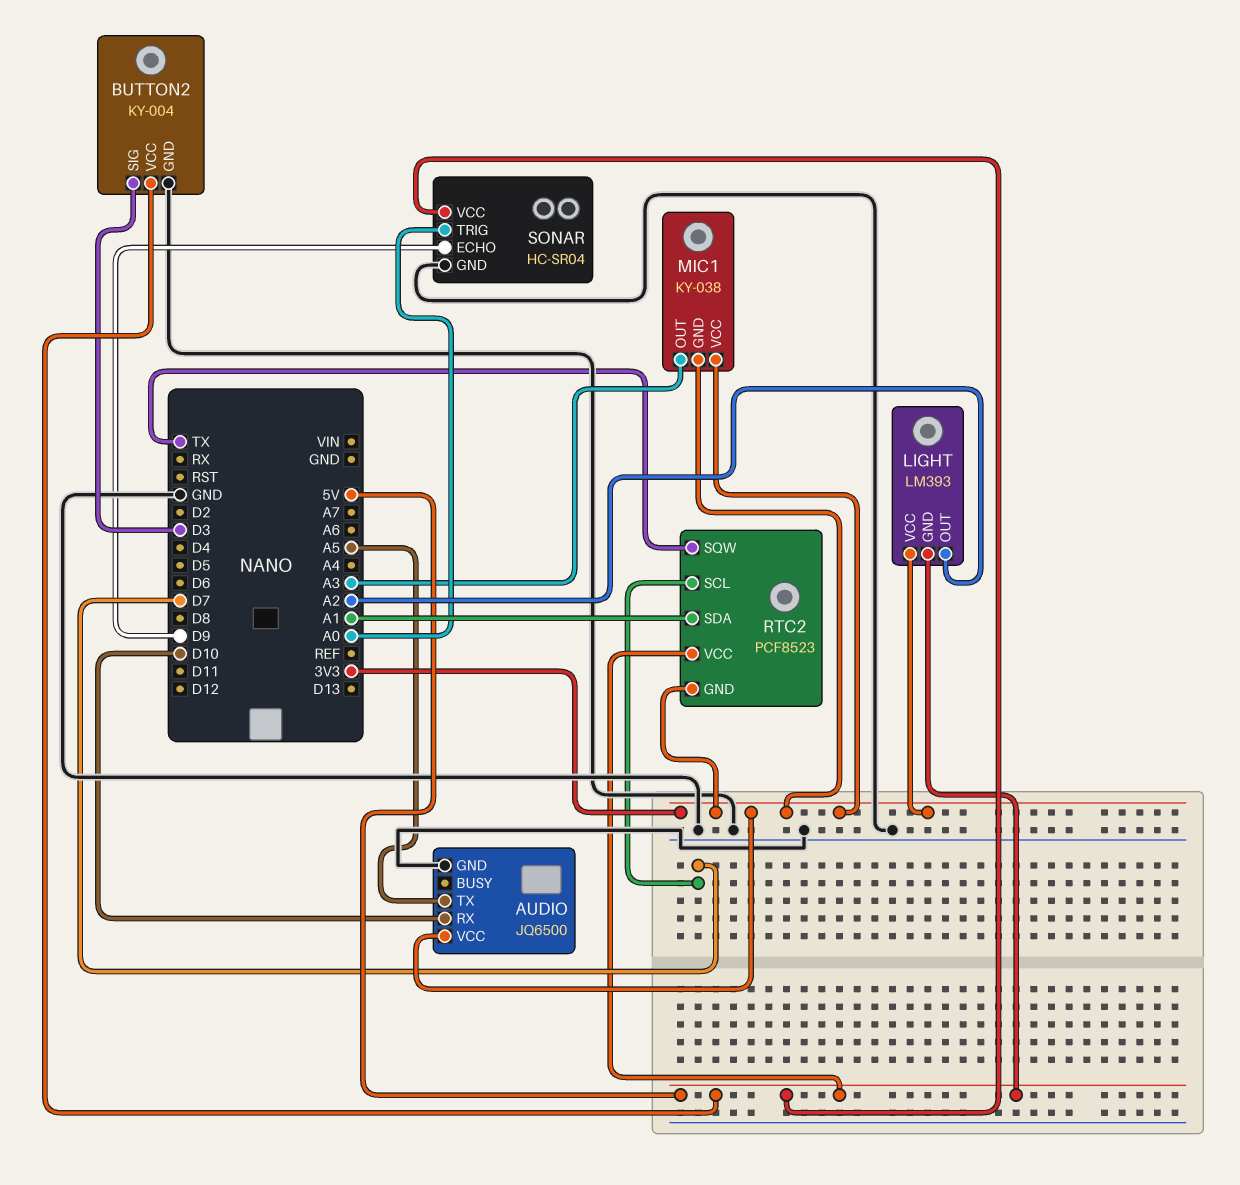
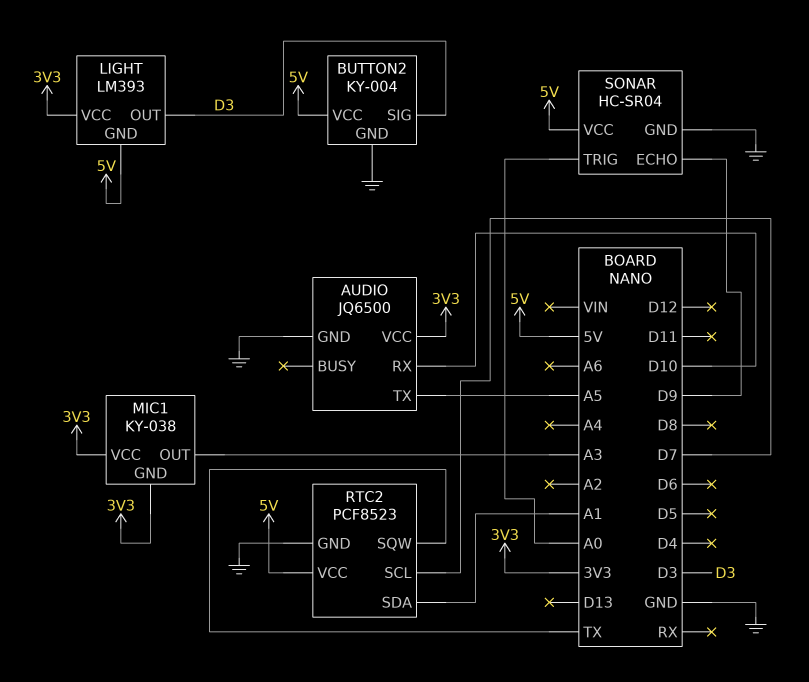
LIGHT pin OUT: A2 -> D3
RTC2 pin GND: 3V3 -> GND

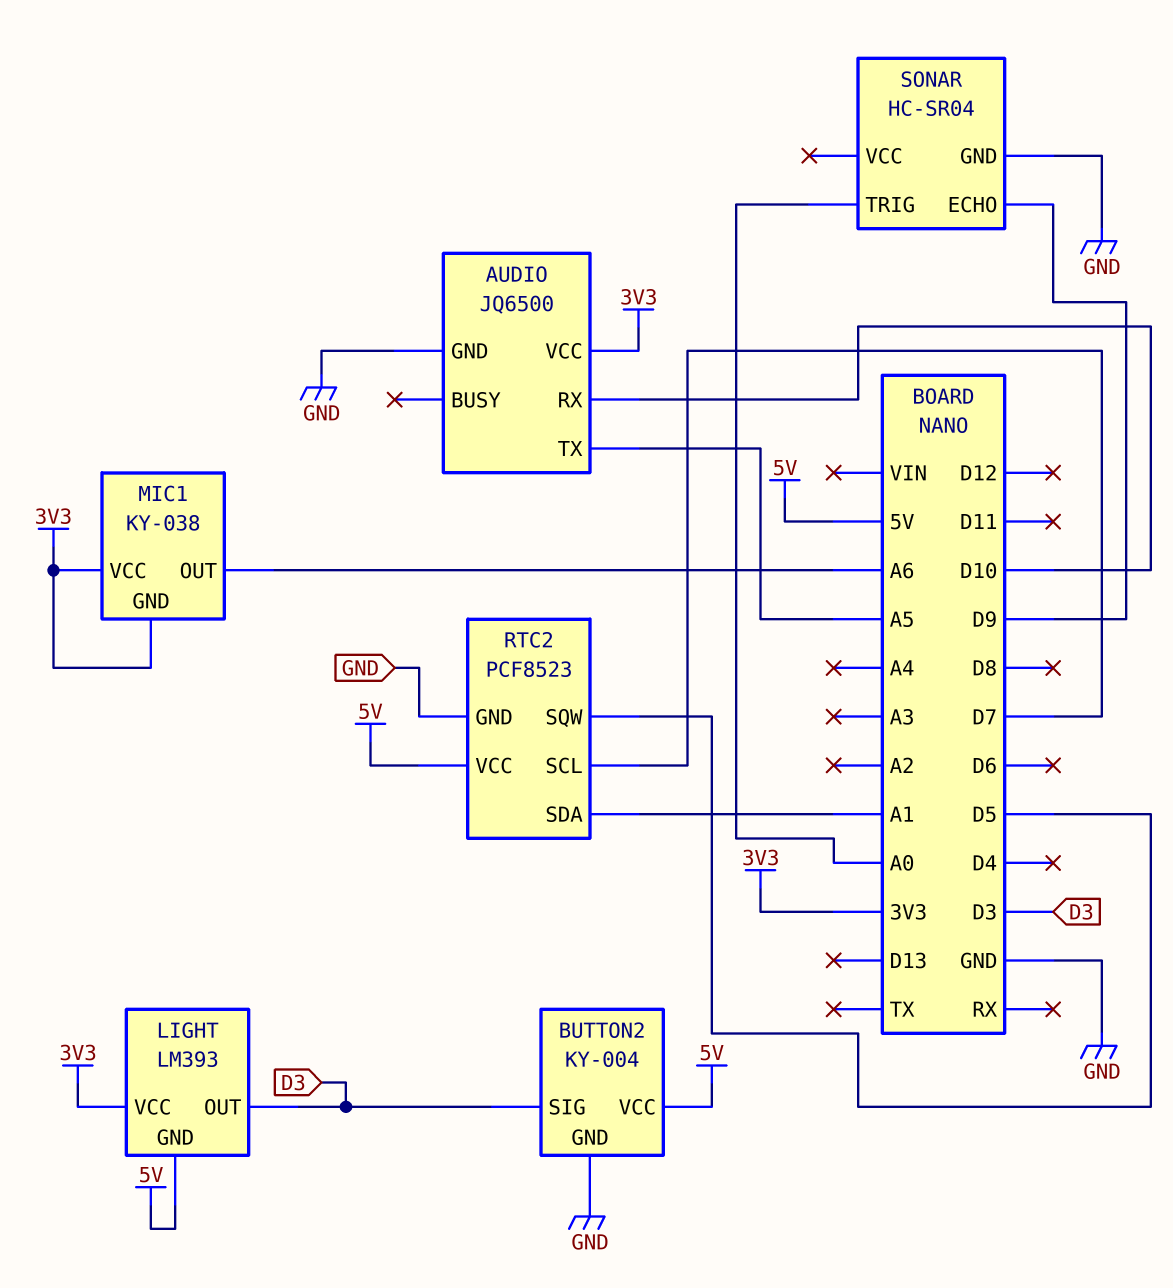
MIC1 pin OUT: A3 -> A6
RTC2 pin SQW: TX -> D5
SONAR pin VCC: 5V -> none

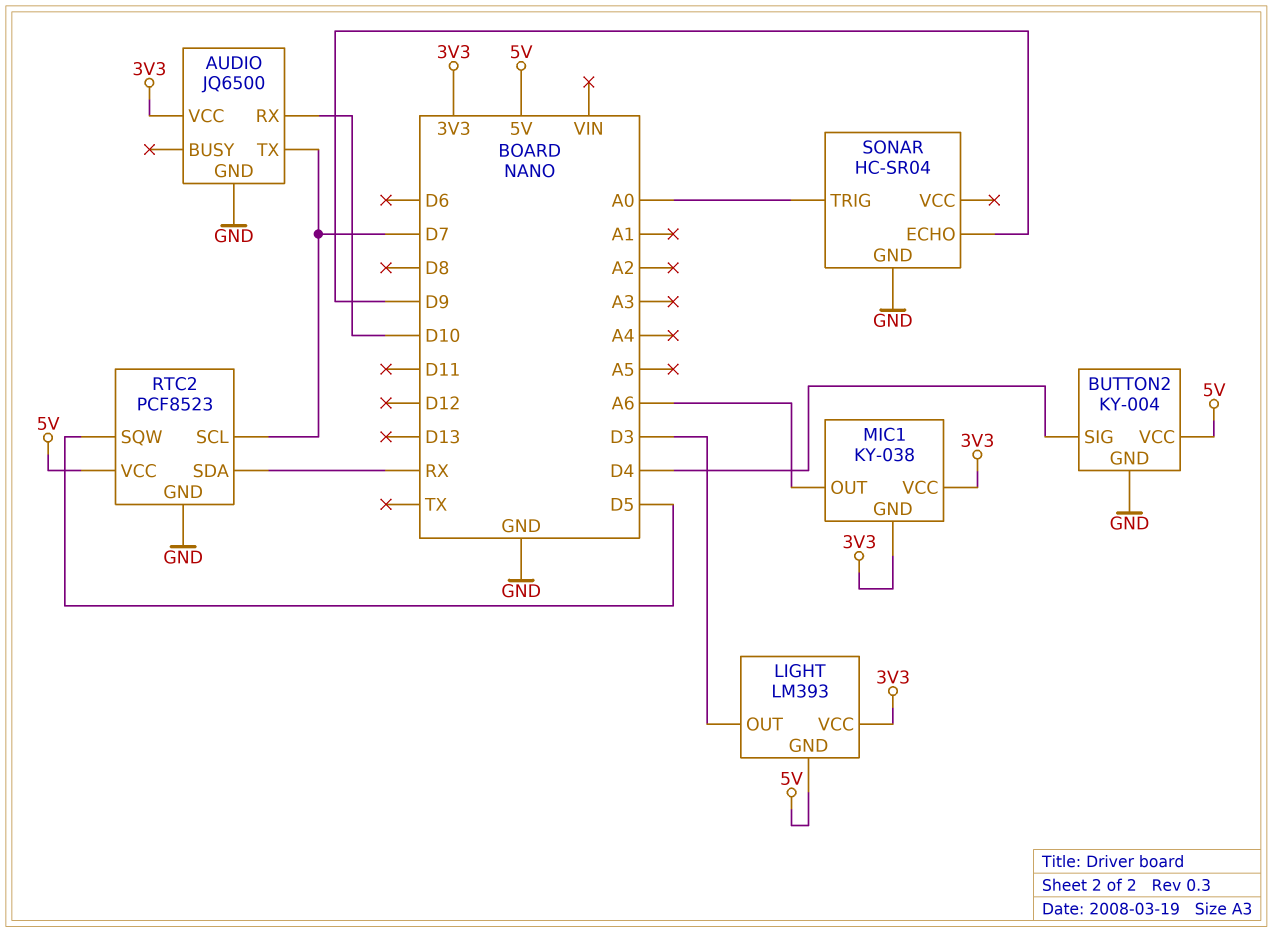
AUDIO pin TX: A5 -> D7
BUTTON2 pin SIG: D3 -> D4
RTC2 pin SDA: A1 -> RX

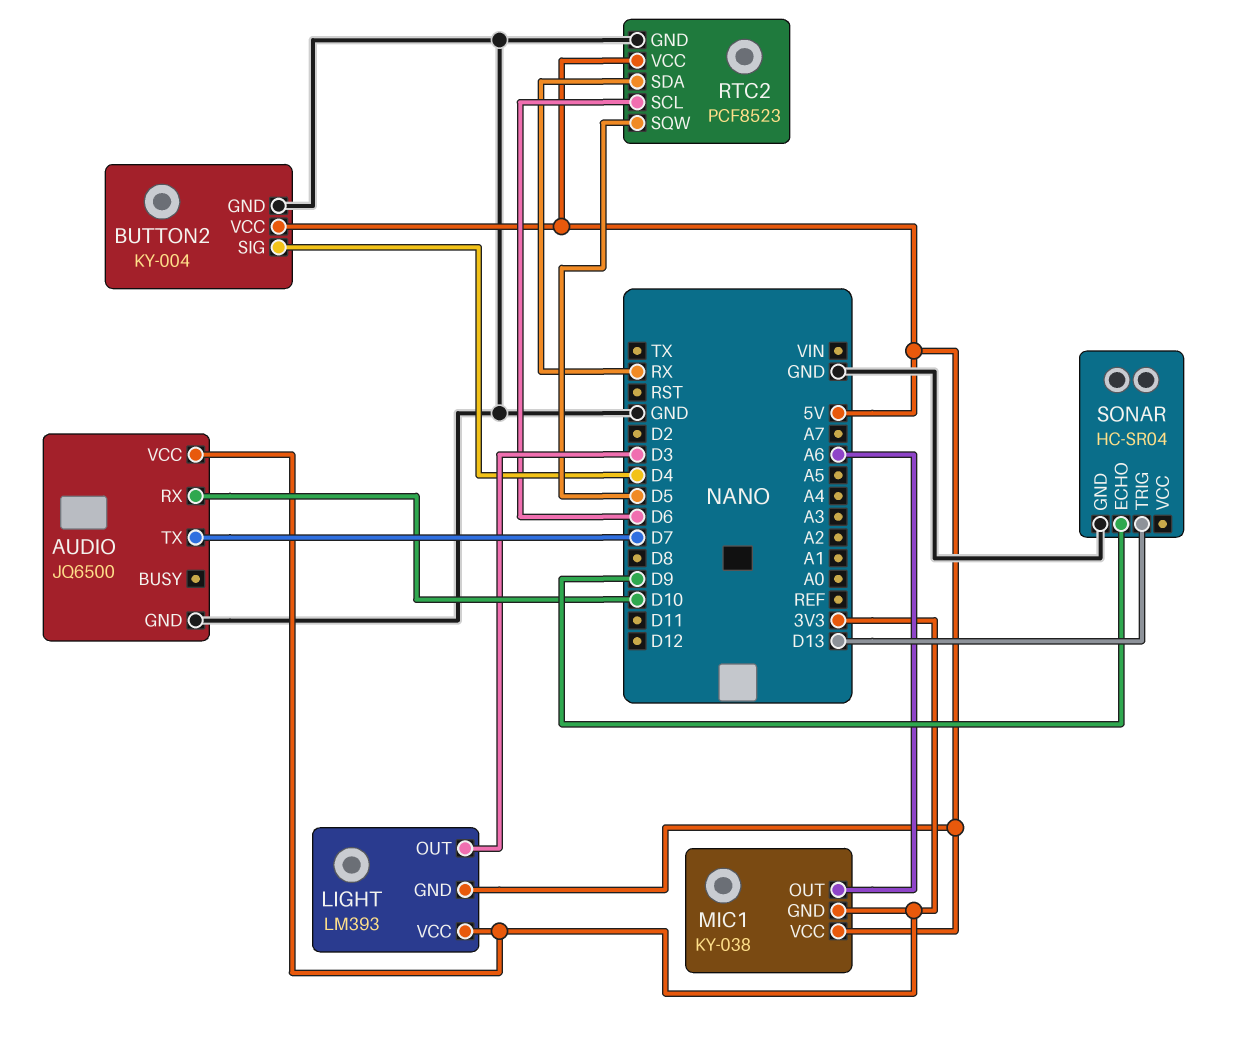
MIC1 pin VCC: 3V3 -> 5V
RTC2 pin SCL: D7 -> D6
SONAR pin TRIG: A0 -> D13

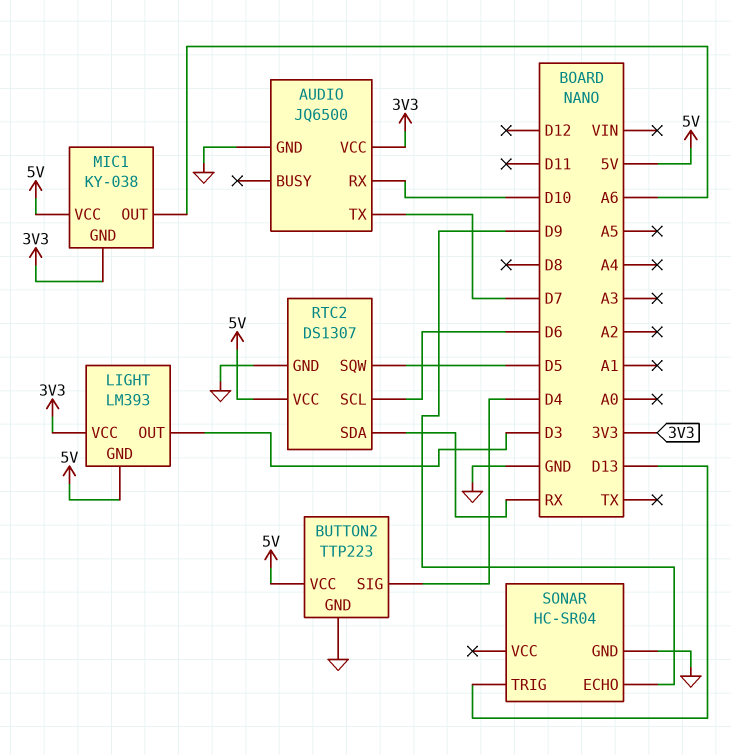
BUTTON2: KY-004 -> TTP223
RTC2: PCF8523 -> DS1307

